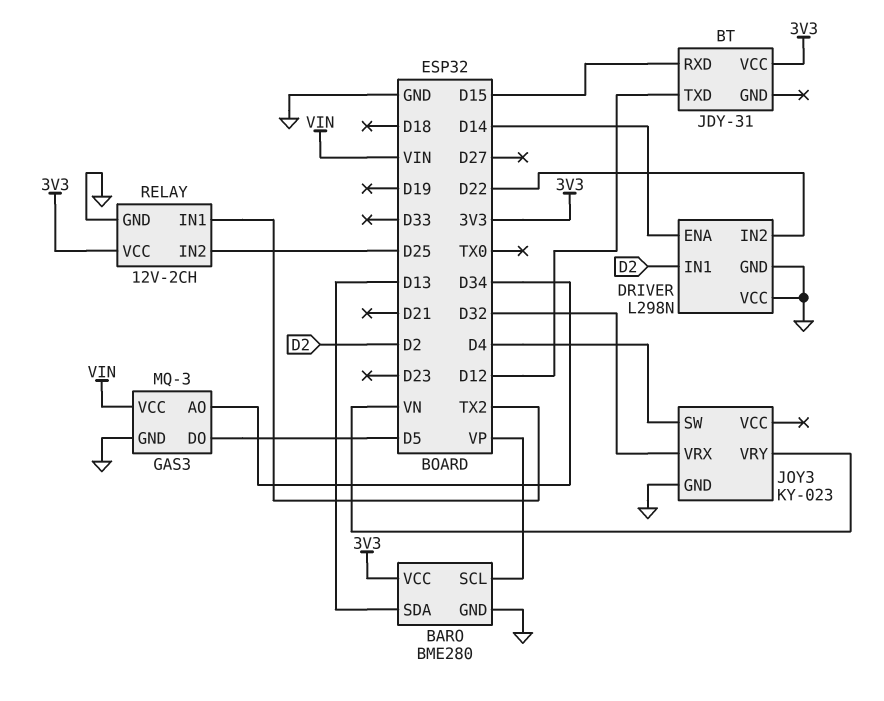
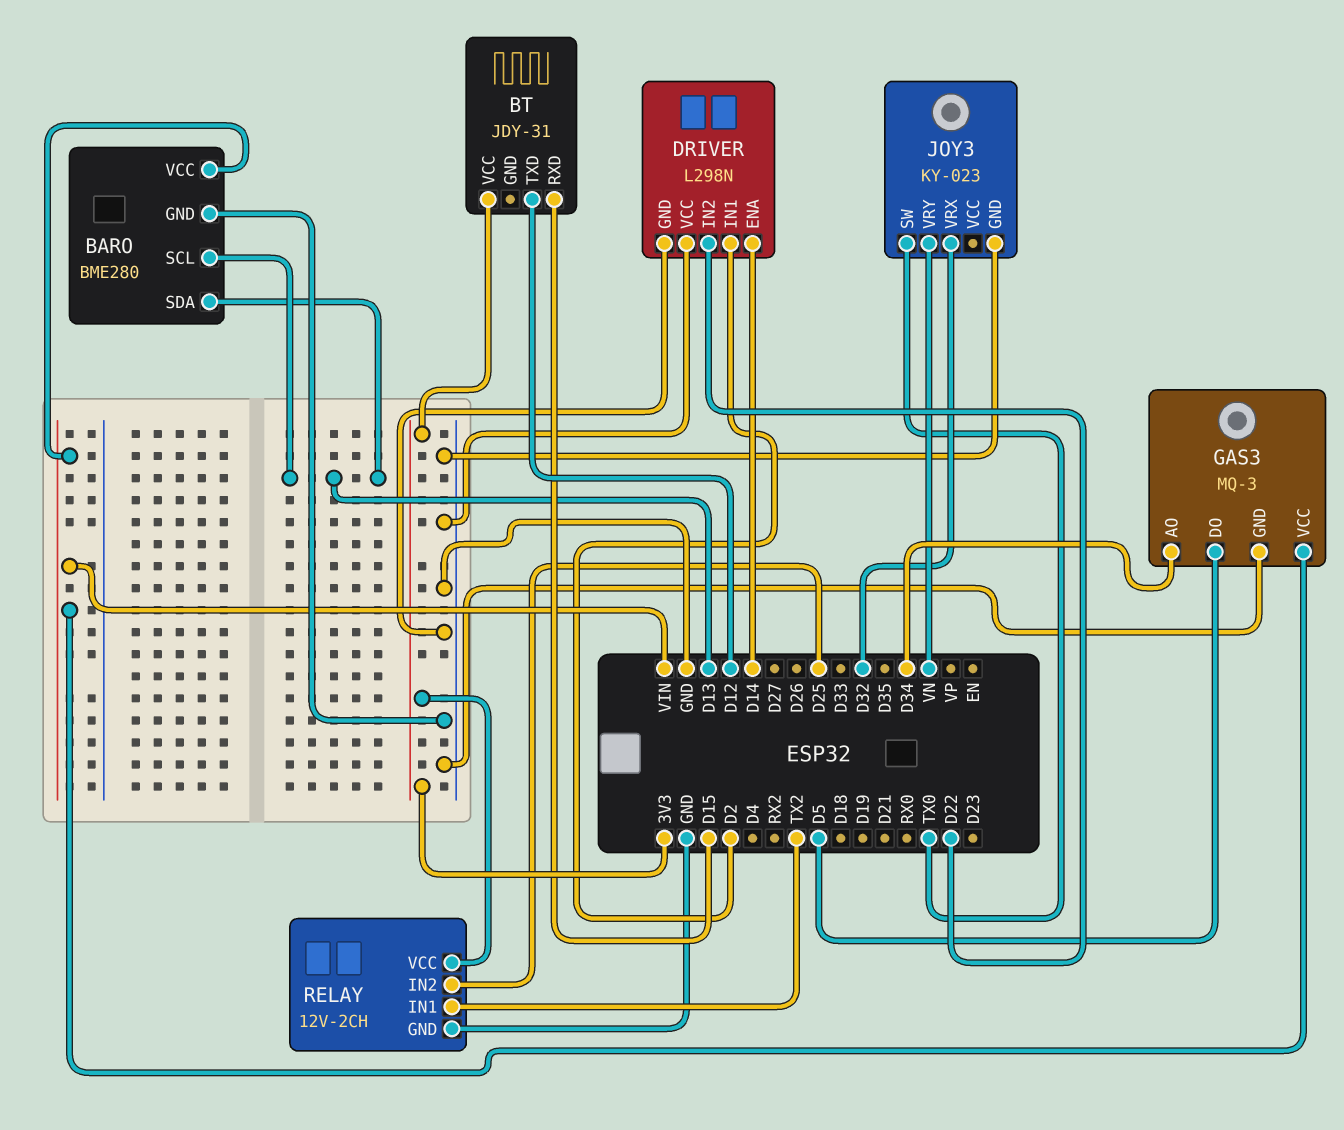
BARO pin SCL: VP -> D13
BARO pin VCC: 3V3 -> VIN
JOY3 pin SW: D4 -> TX0

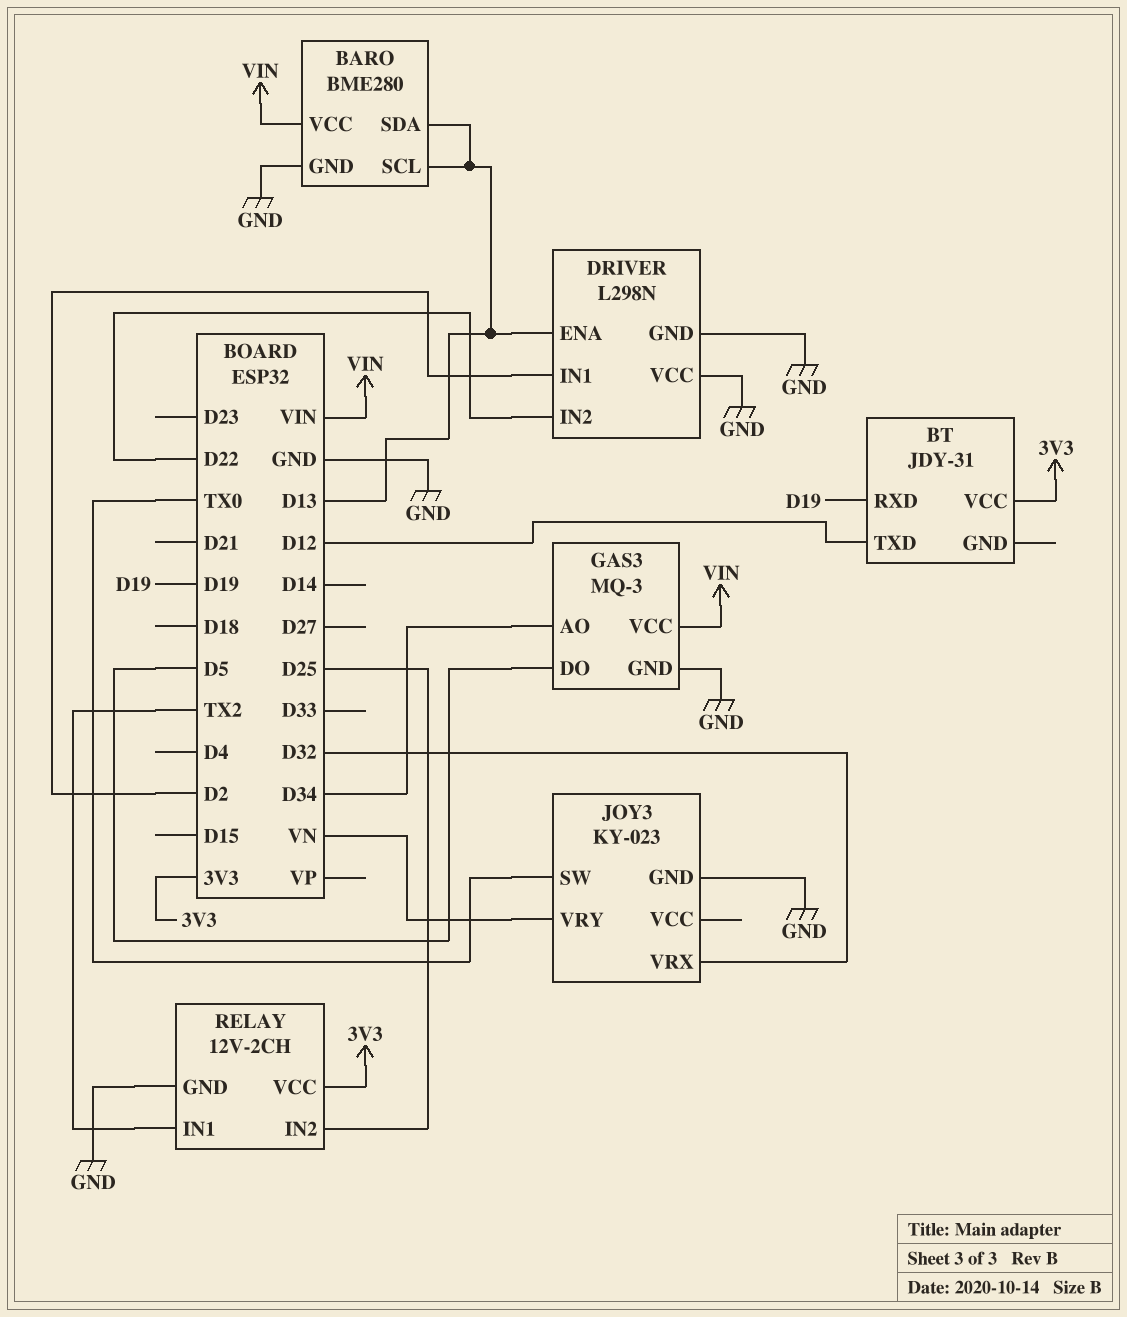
BT pin RXD: D15 -> D19
DRIVER pin ENA: D14 -> D13

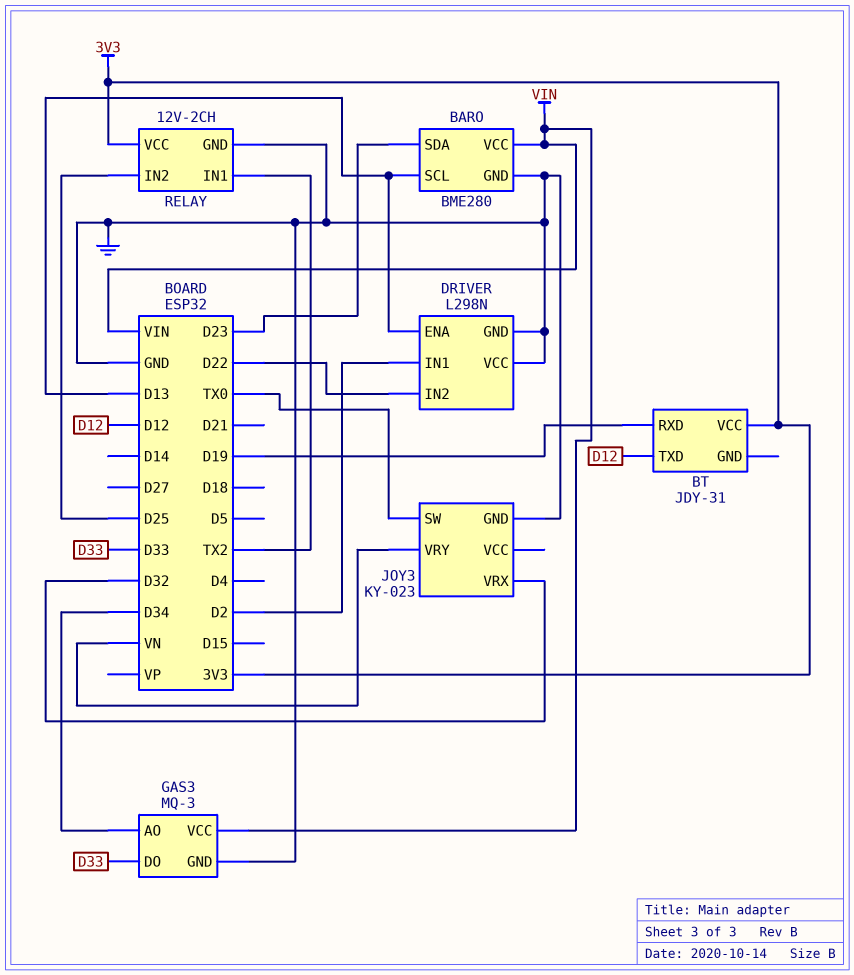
BARO pin SDA: D13 -> D23
GAS3 pin DO: D5 -> D33

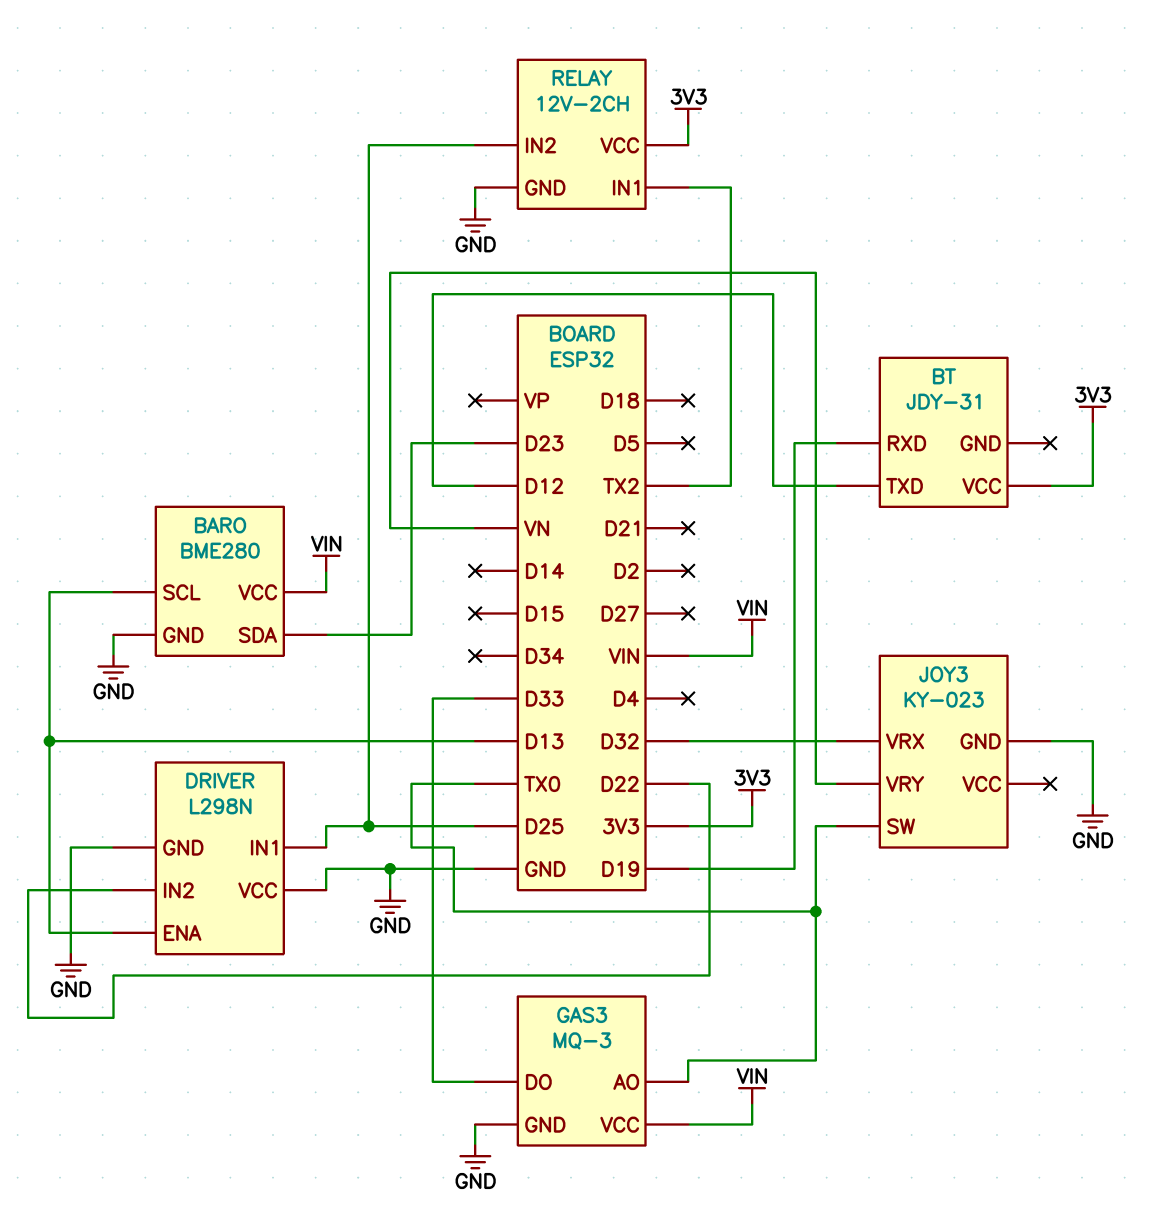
DRIVER pin IN1: D2 -> D25
GAS3 pin AO: D34 -> TX0

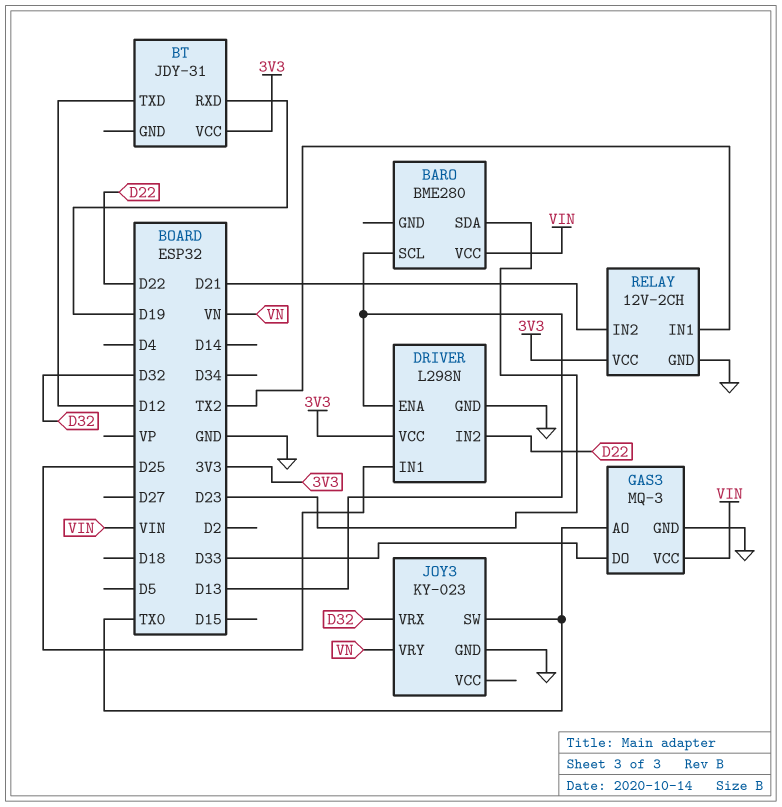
BARO pin GND: GND -> none
DRIVER pin VCC: GND -> 3V3
RELAY pin IN2: D25 -> D21

